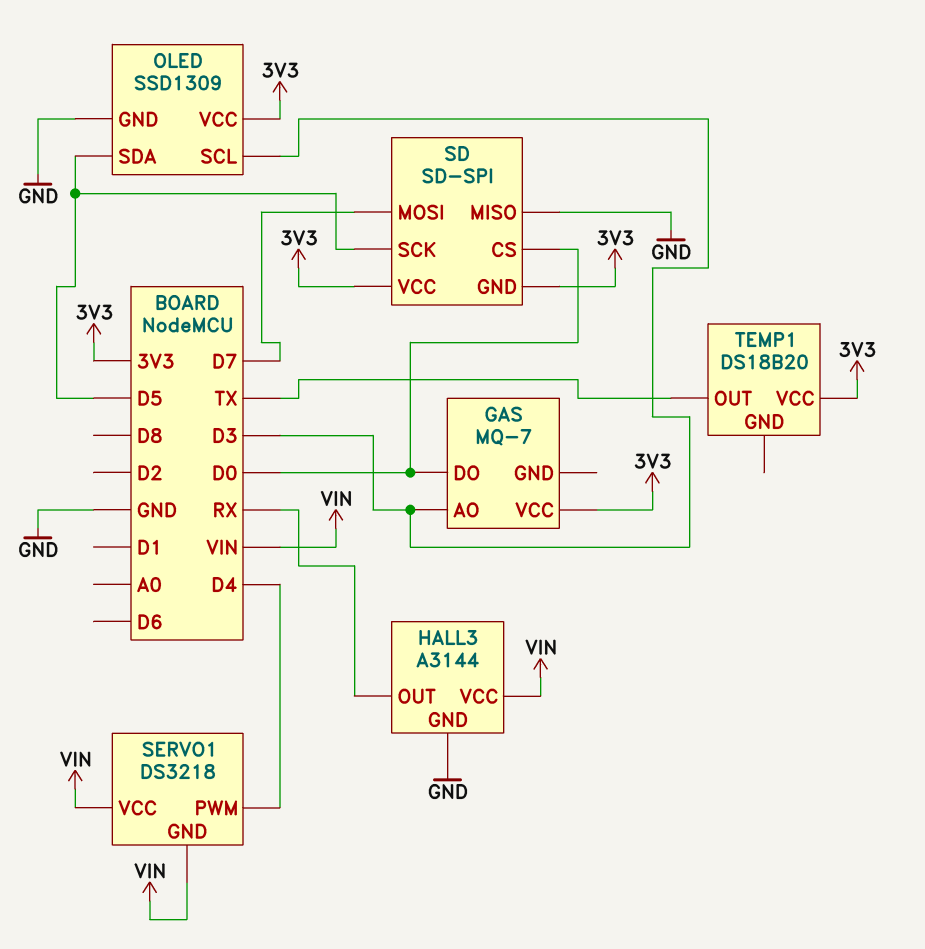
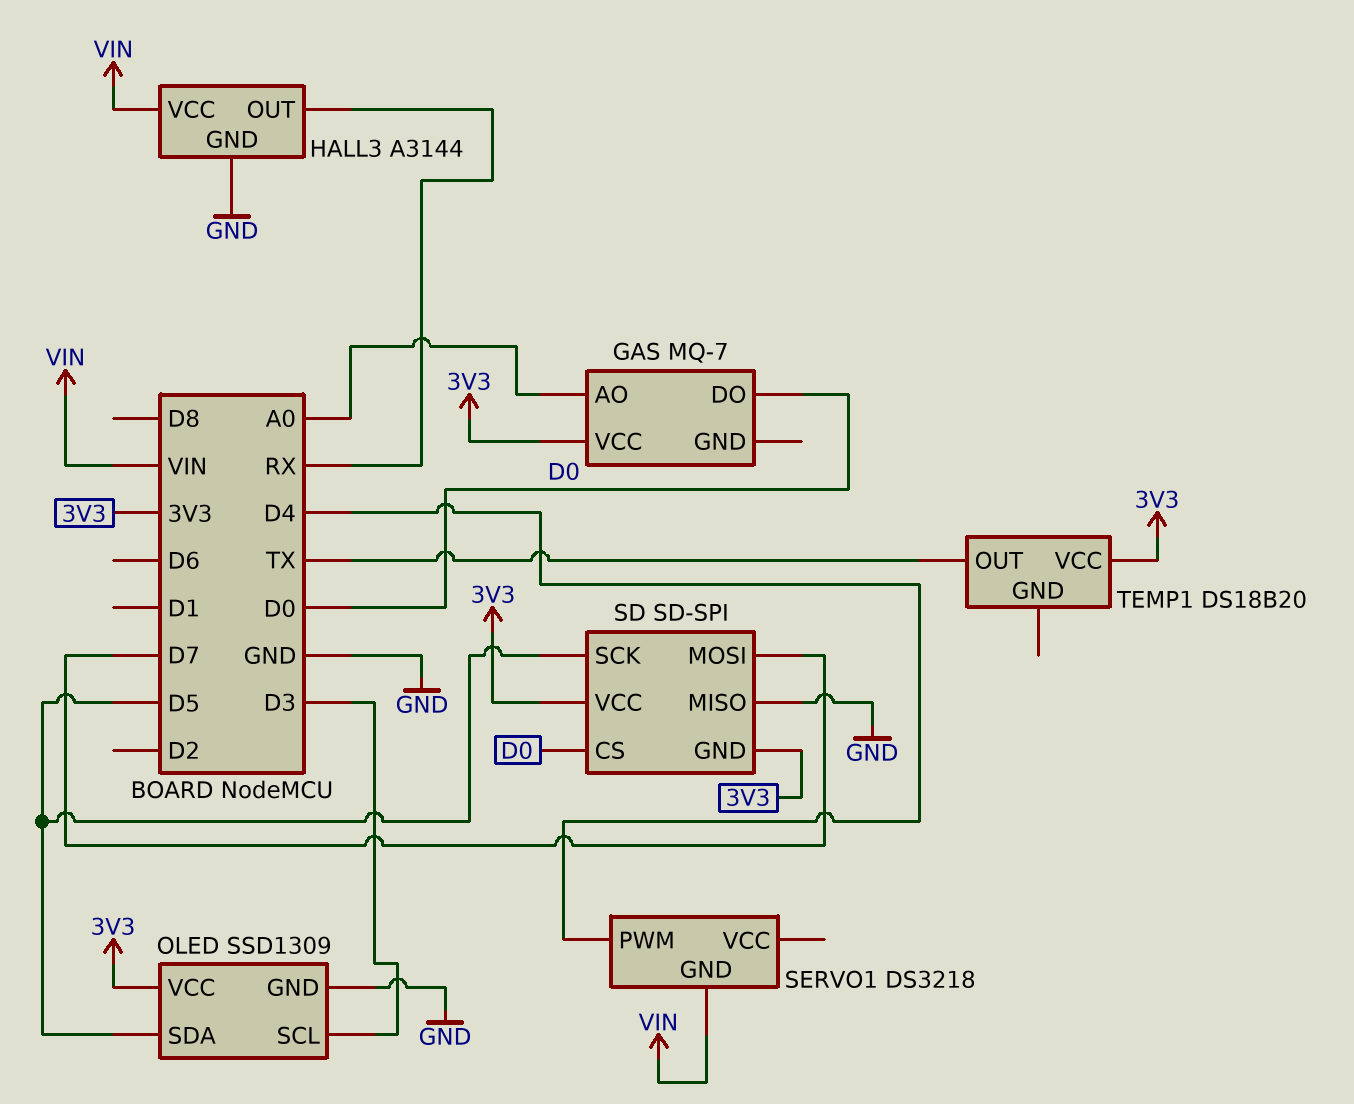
GAS pin AO: D3 -> A0
SERVO1 pin VCC: VIN -> none

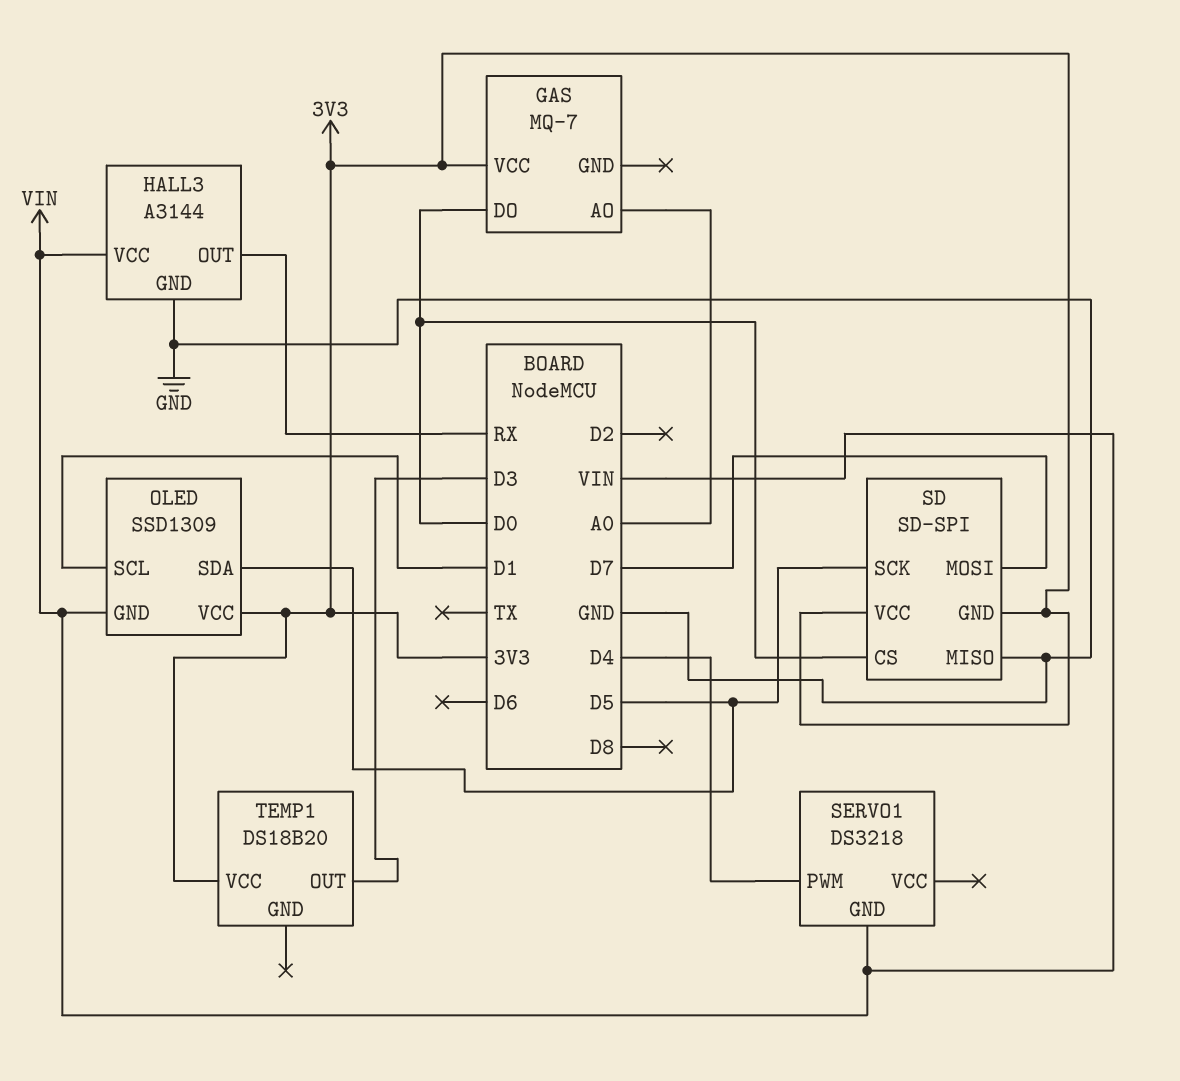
OLED pin GND: GND -> VIN
OLED pin SCL: D3 -> D1
TEMP1 pin OUT: TX -> D3

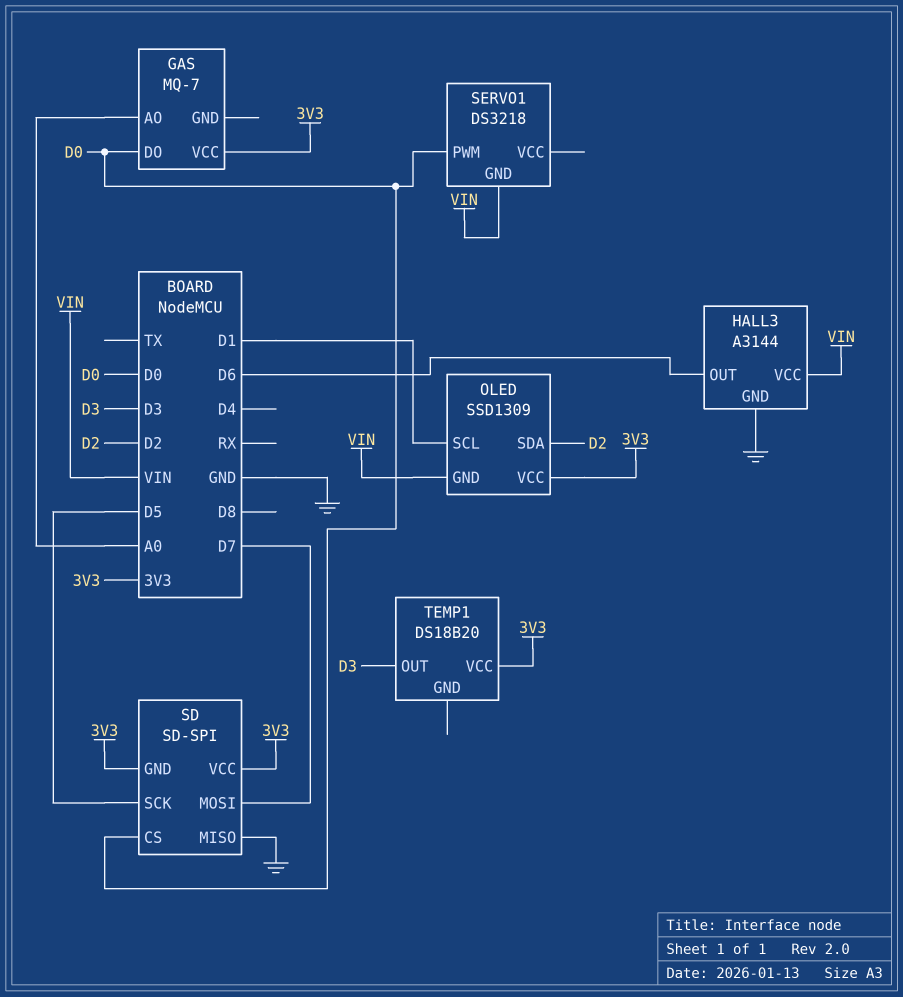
HALL3 pin OUT: RX -> D6
OLED pin SDA: D5 -> D2
SERVO1 pin PWM: D4 -> D0

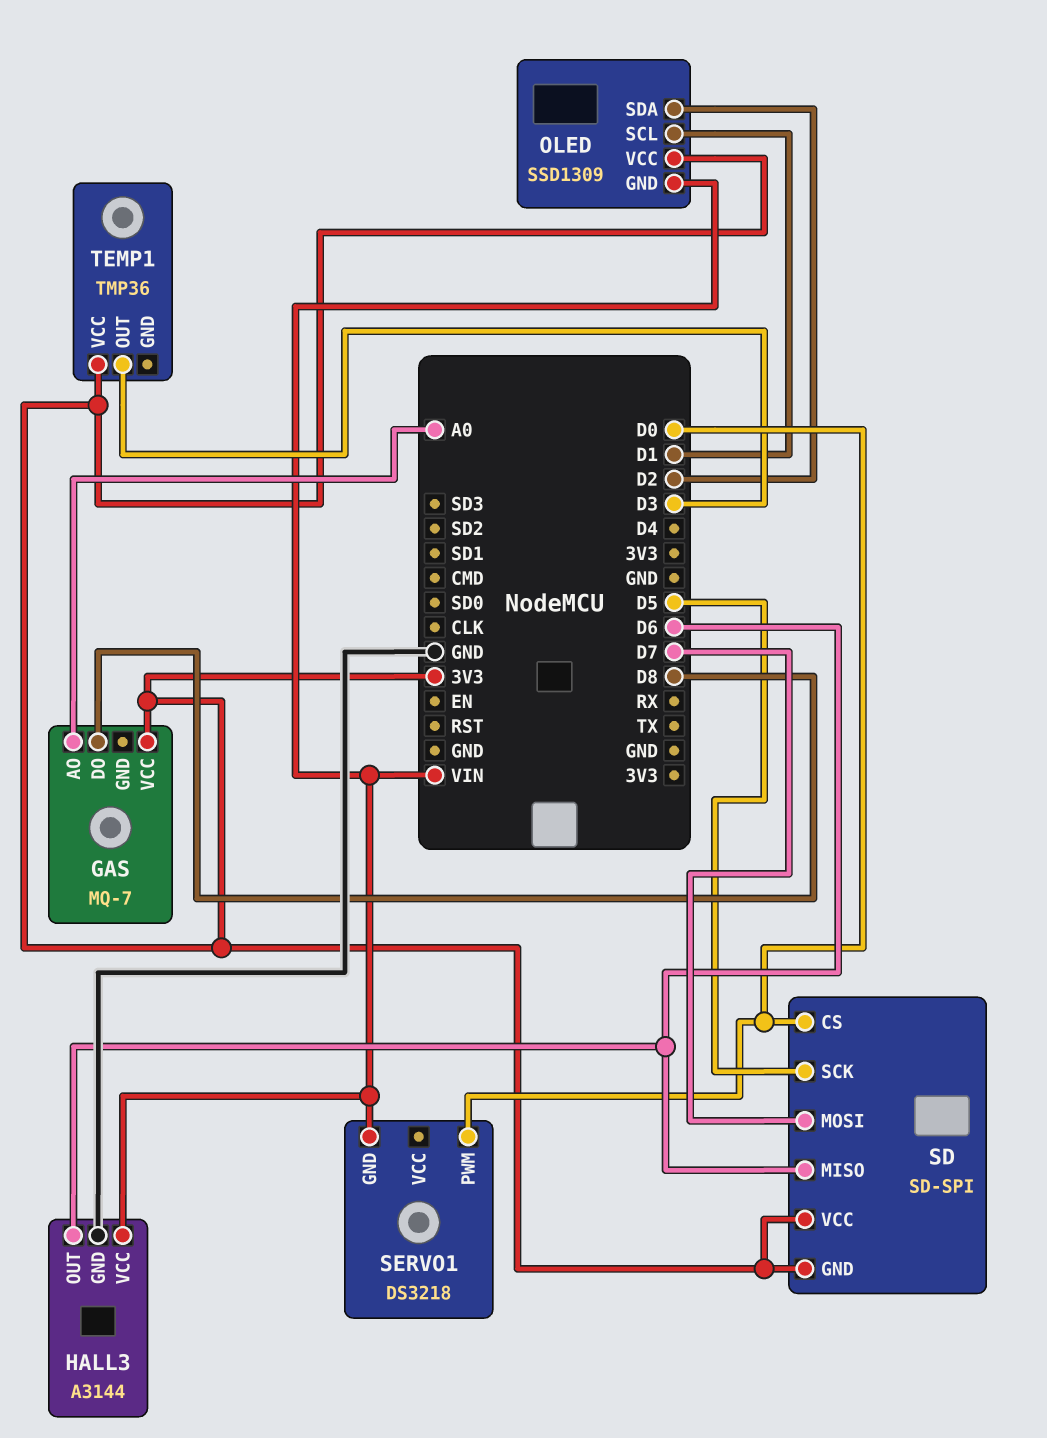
GAS pin DO: D0 -> D8
SD pin MISO: GND -> D6
TEMP1: DS18B20 -> TMP36

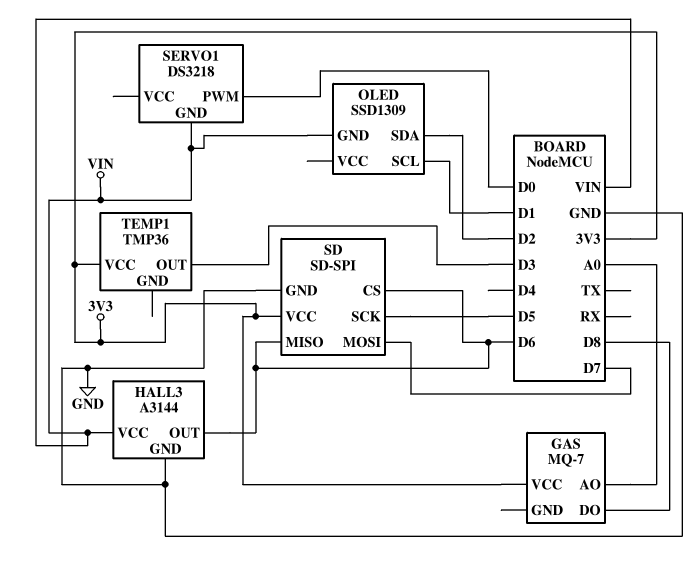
OLED pin VCC: 3V3 -> none
SD pin CS: D0 -> D6
SD pin GND: 3V3 -> GND

